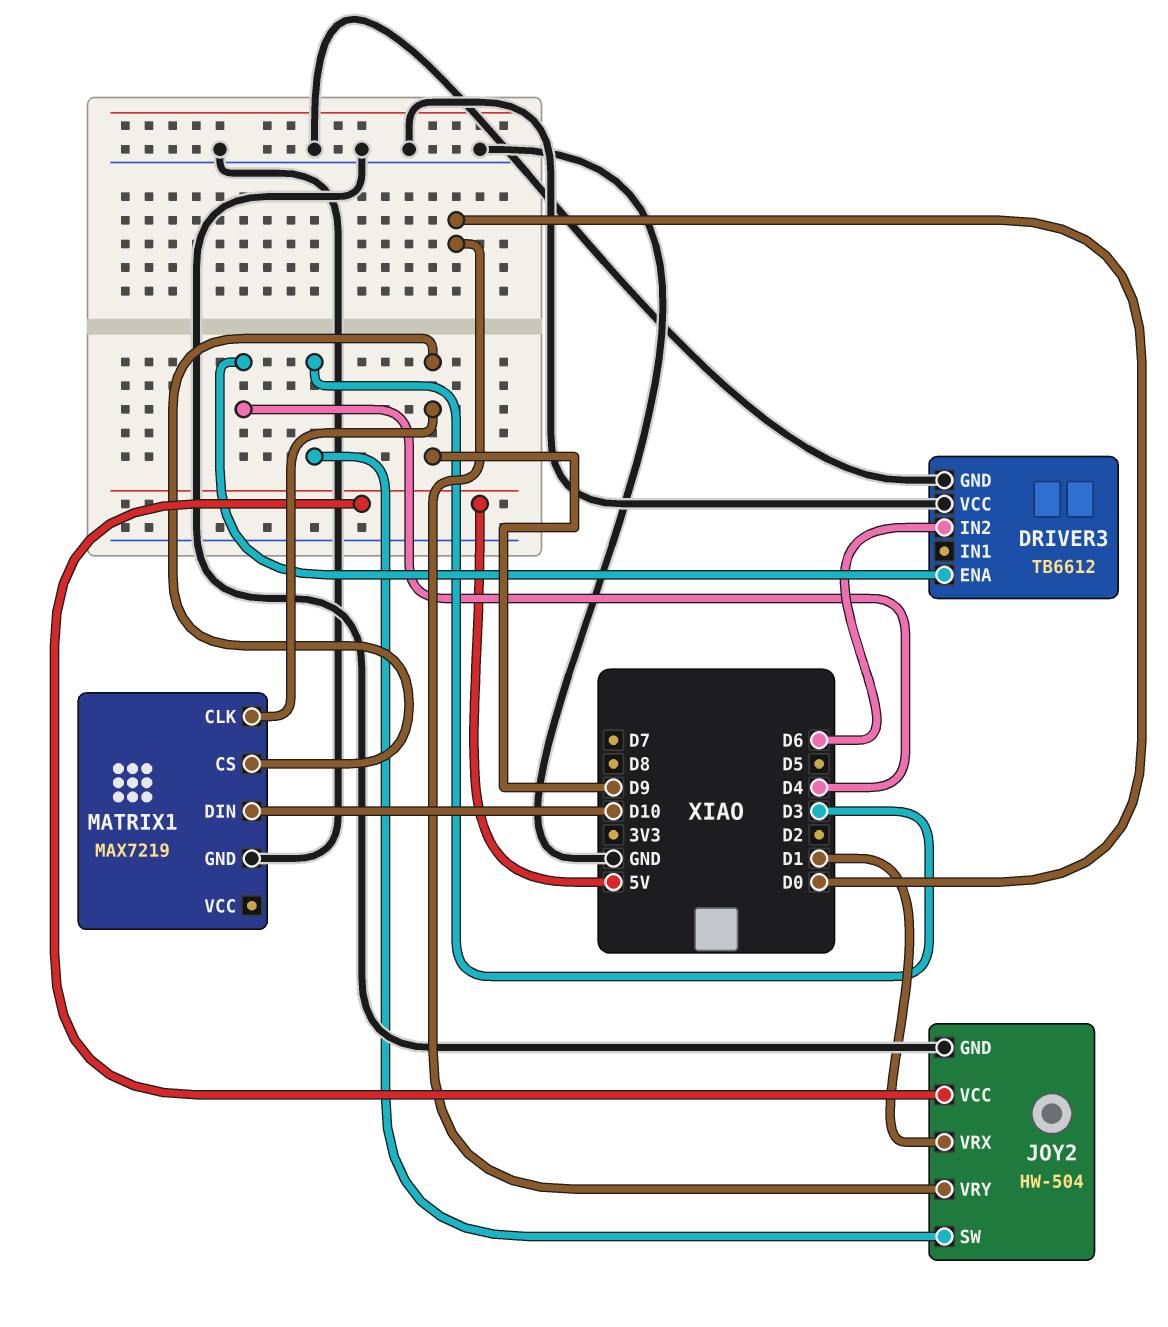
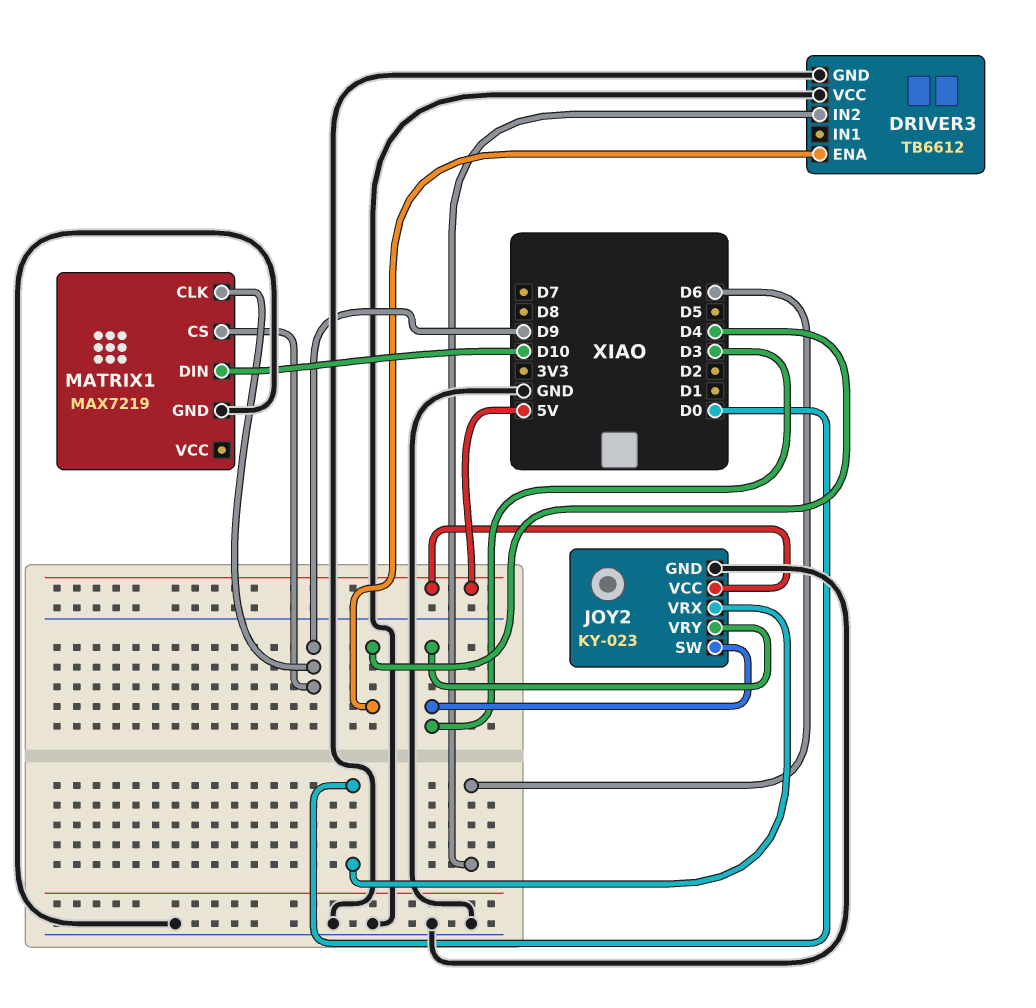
JOY2: HW-504 -> KY-023
JOY2 pin VRX: D1 -> D0
JOY2 pin VRY: D0 -> D3

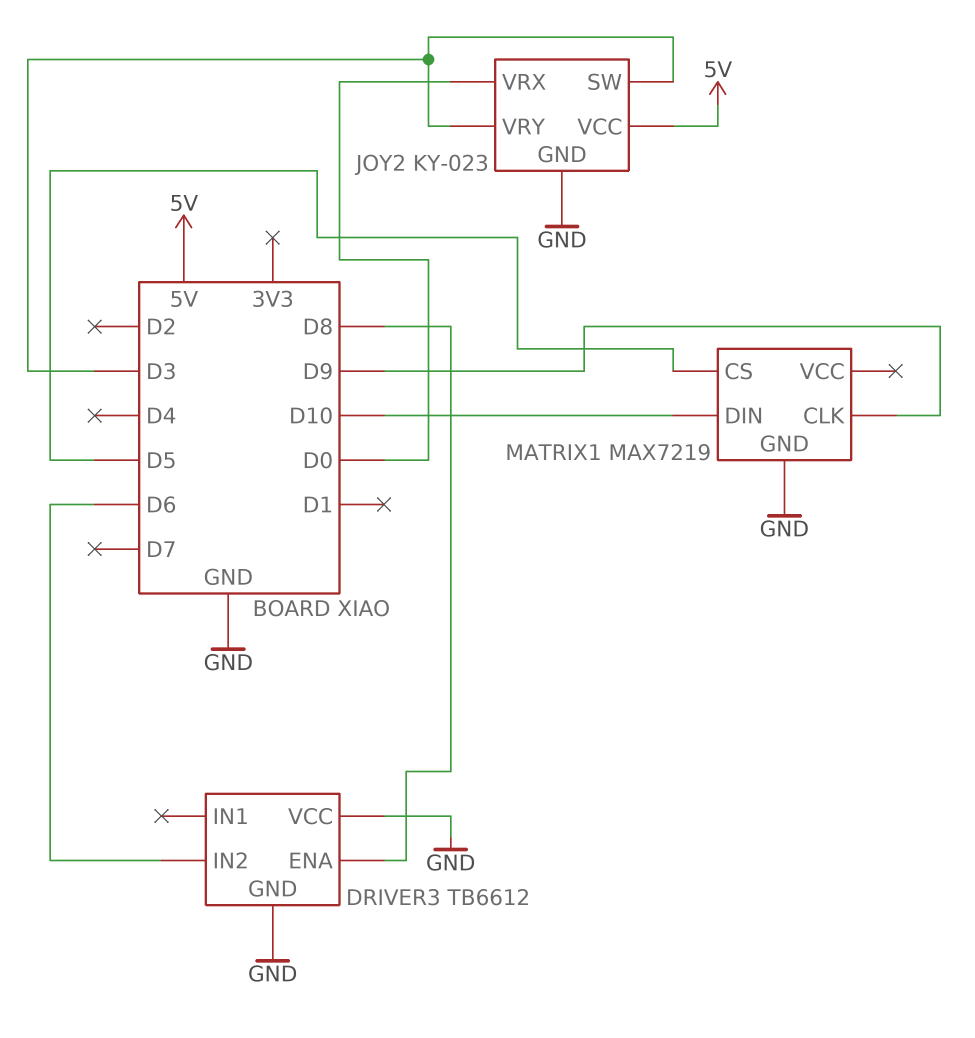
DRIVER3 pin ENA: D4 -> D8
MATRIX1 pin CS: D9 -> D5

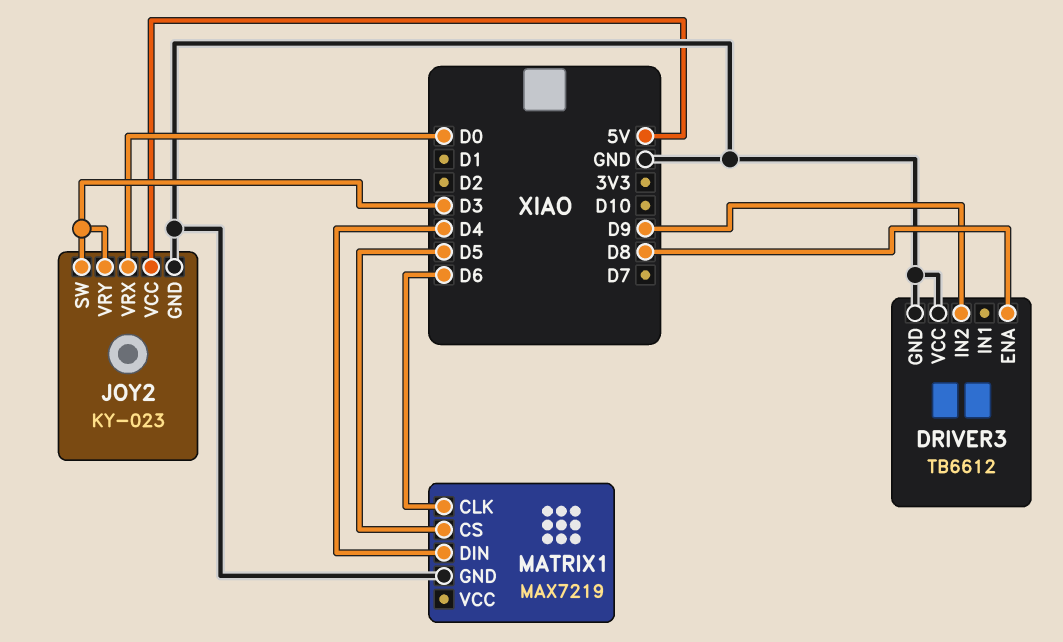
DRIVER3 pin IN2: D6 -> D9
MATRIX1 pin CLK: D9 -> D6
MATRIX1 pin DIN: D10 -> D4

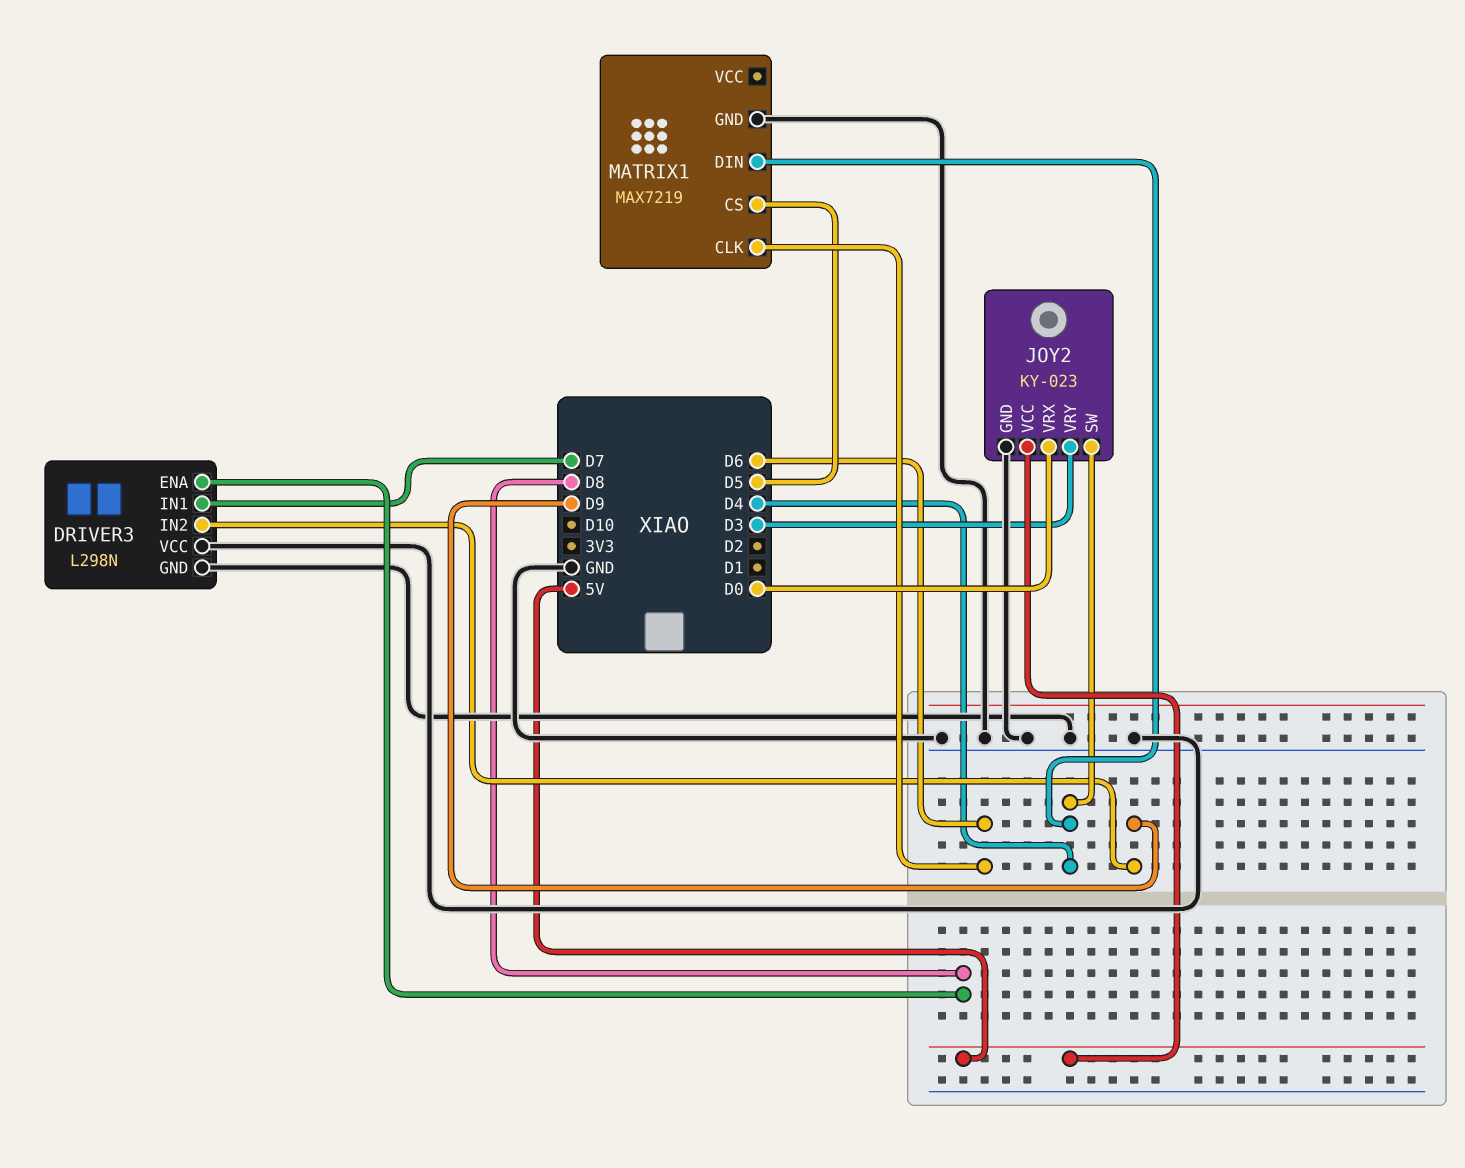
DRIVER3: TB6612 -> L298N
DRIVER3 pin IN1: none -> D7
JOY2 pin SW: D3 -> D4

